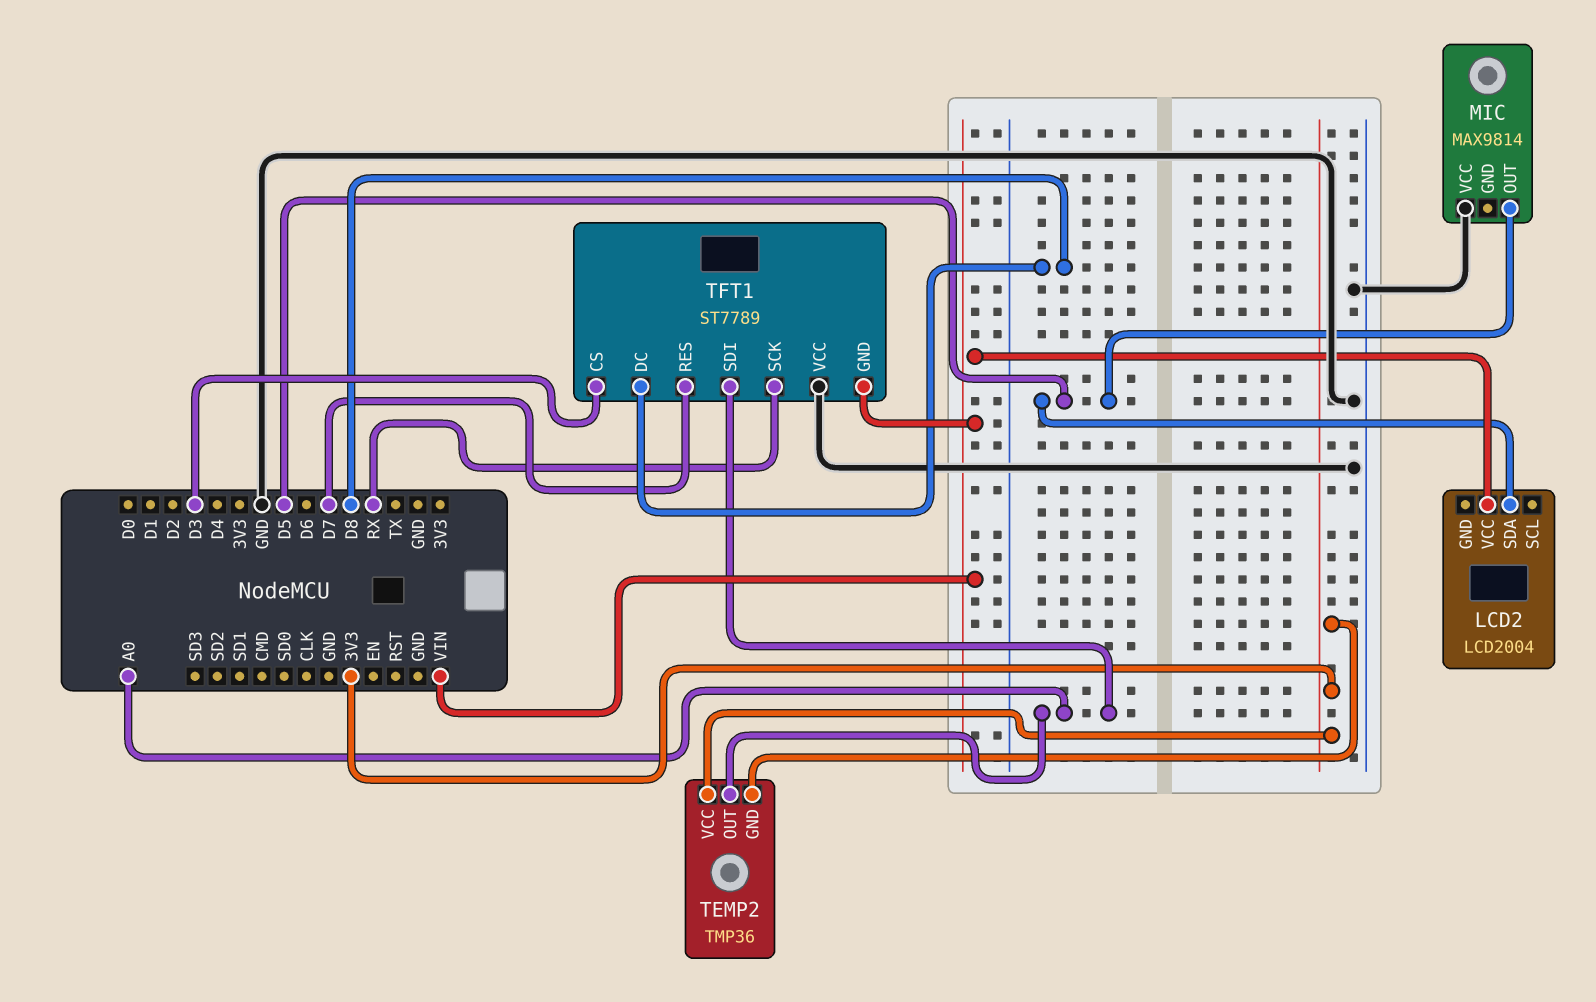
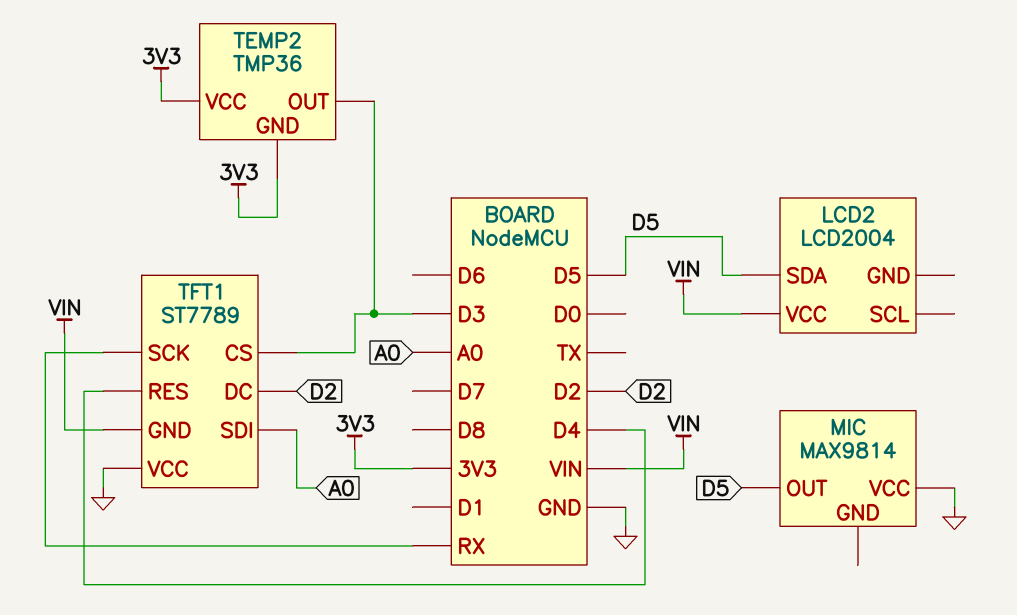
TEMP2 pin OUT: A0 -> D3
TFT1 pin DC: D8 -> D2
TFT1 pin RES: D7 -> D4

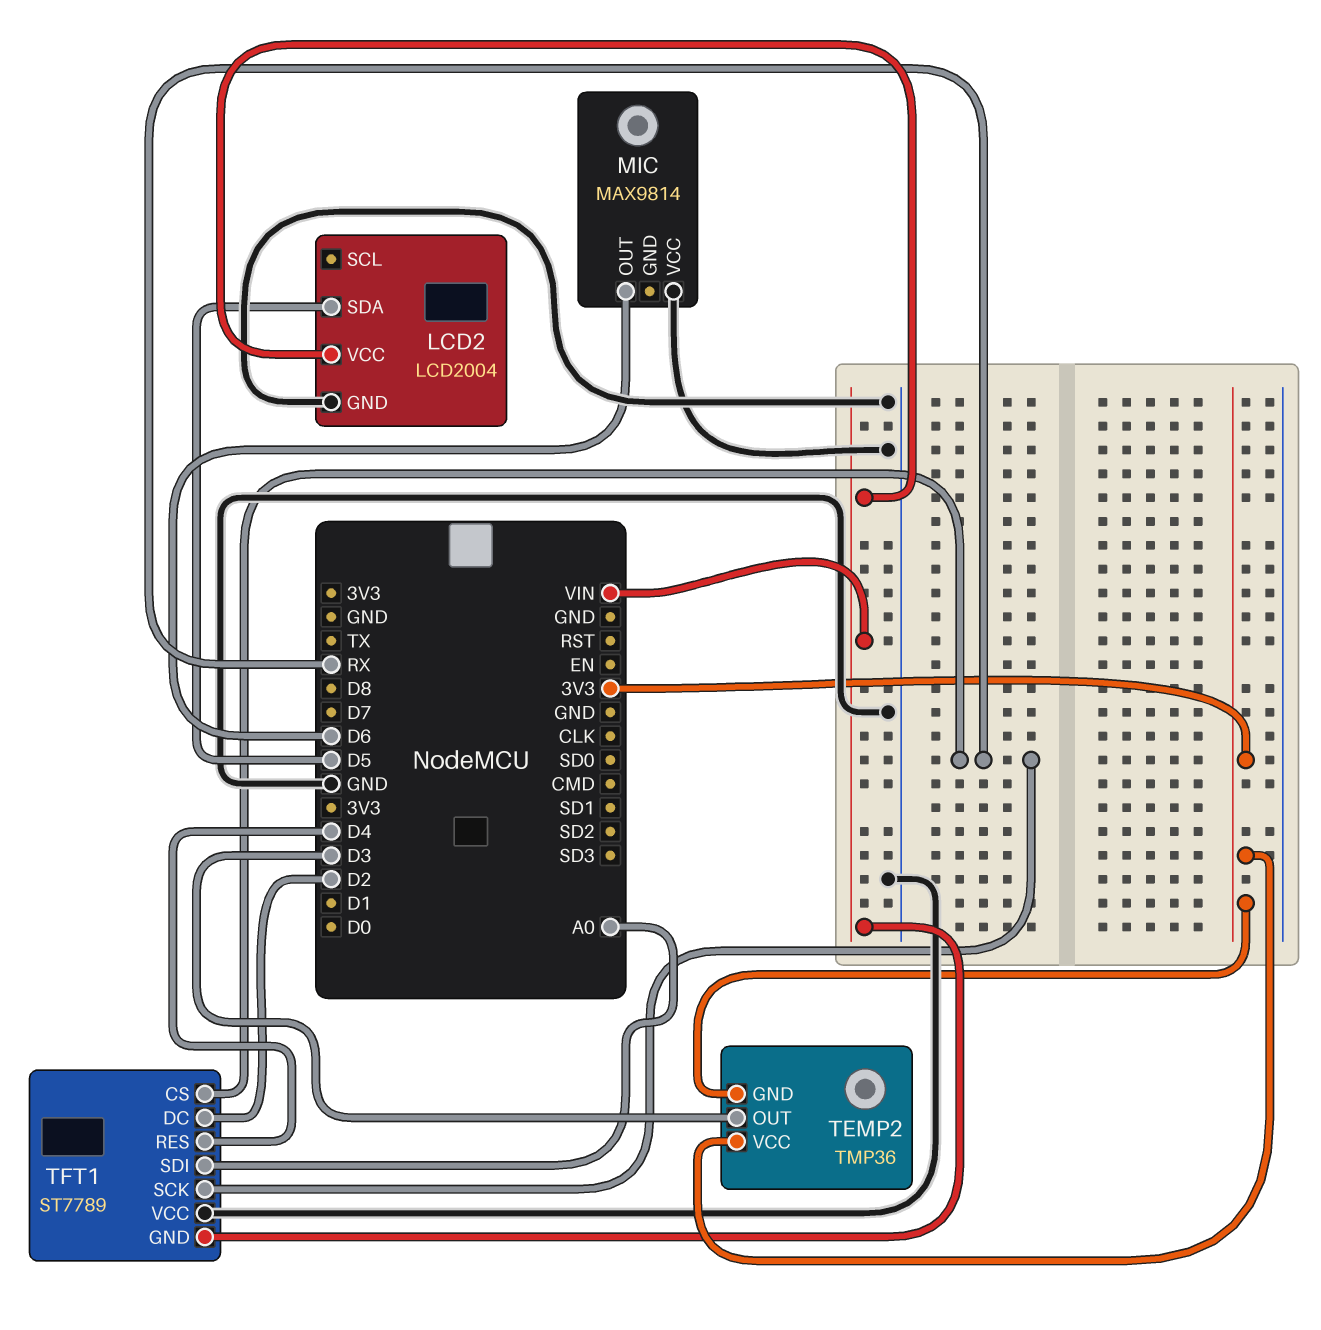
LCD2 pin GND: none -> GND
MIC pin OUT: D5 -> D6
TFT1 pin CS: D3 -> RX

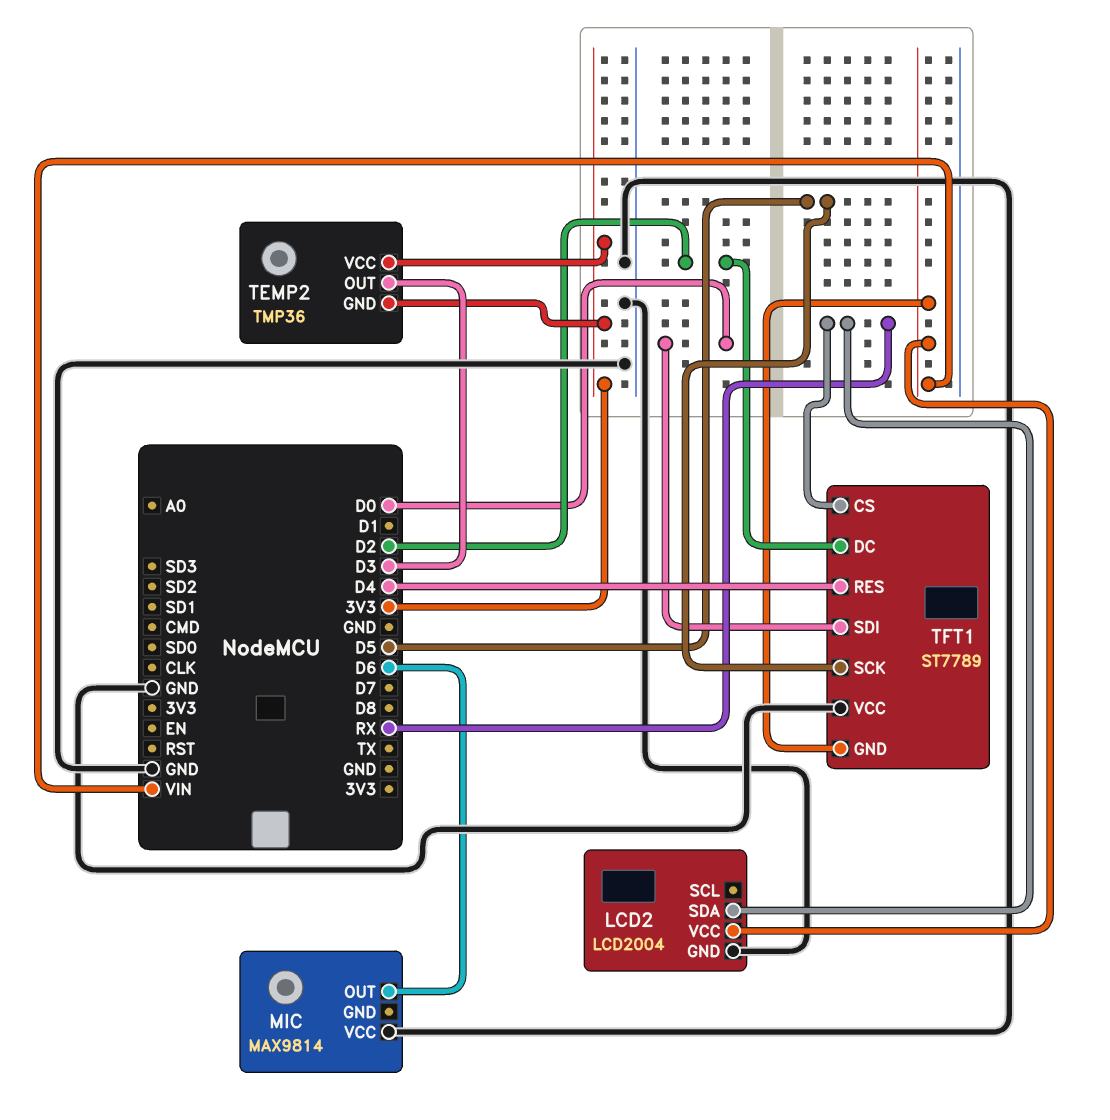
LCD2 pin SDA: D5 -> RX
TFT1 pin SCK: RX -> D5
TFT1 pin SDI: A0 -> D0

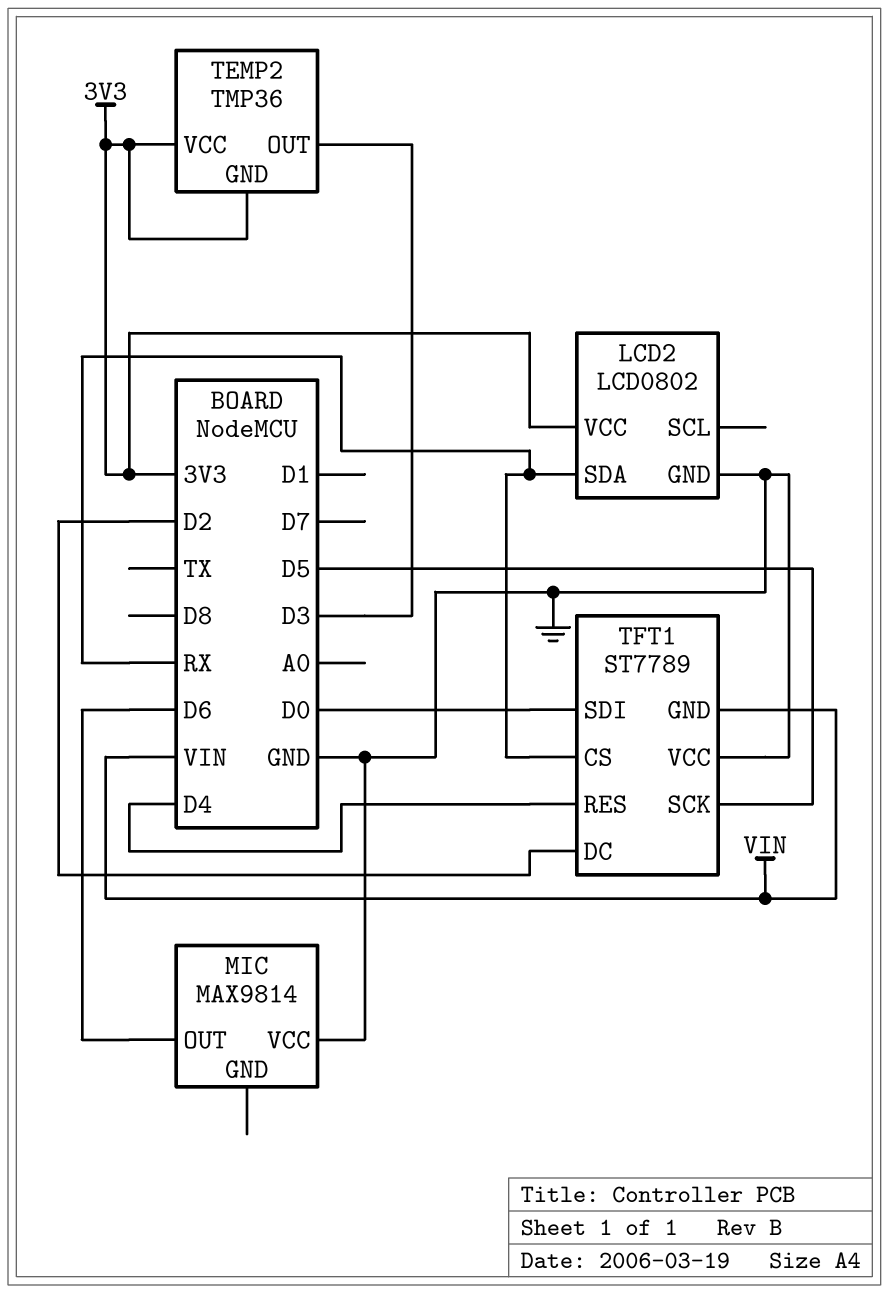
LCD2: LCD2004 -> LCD0802
LCD2 pin VCC: VIN -> 3V3

